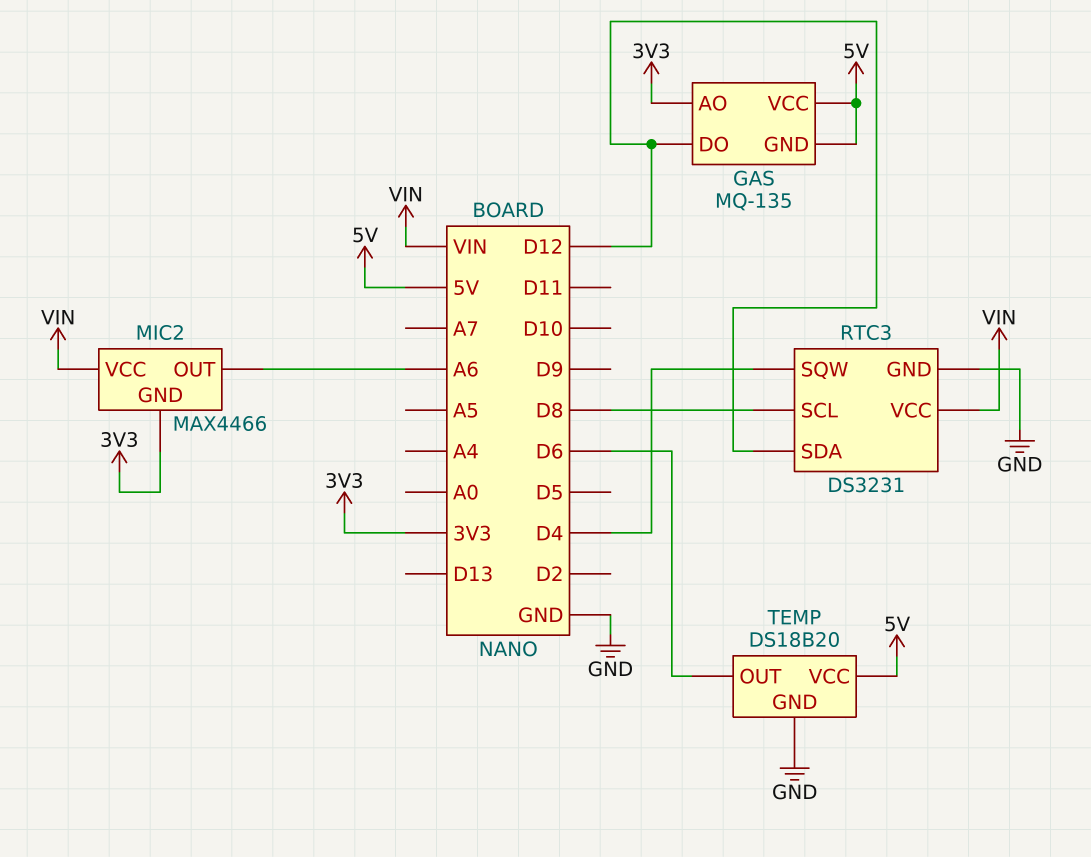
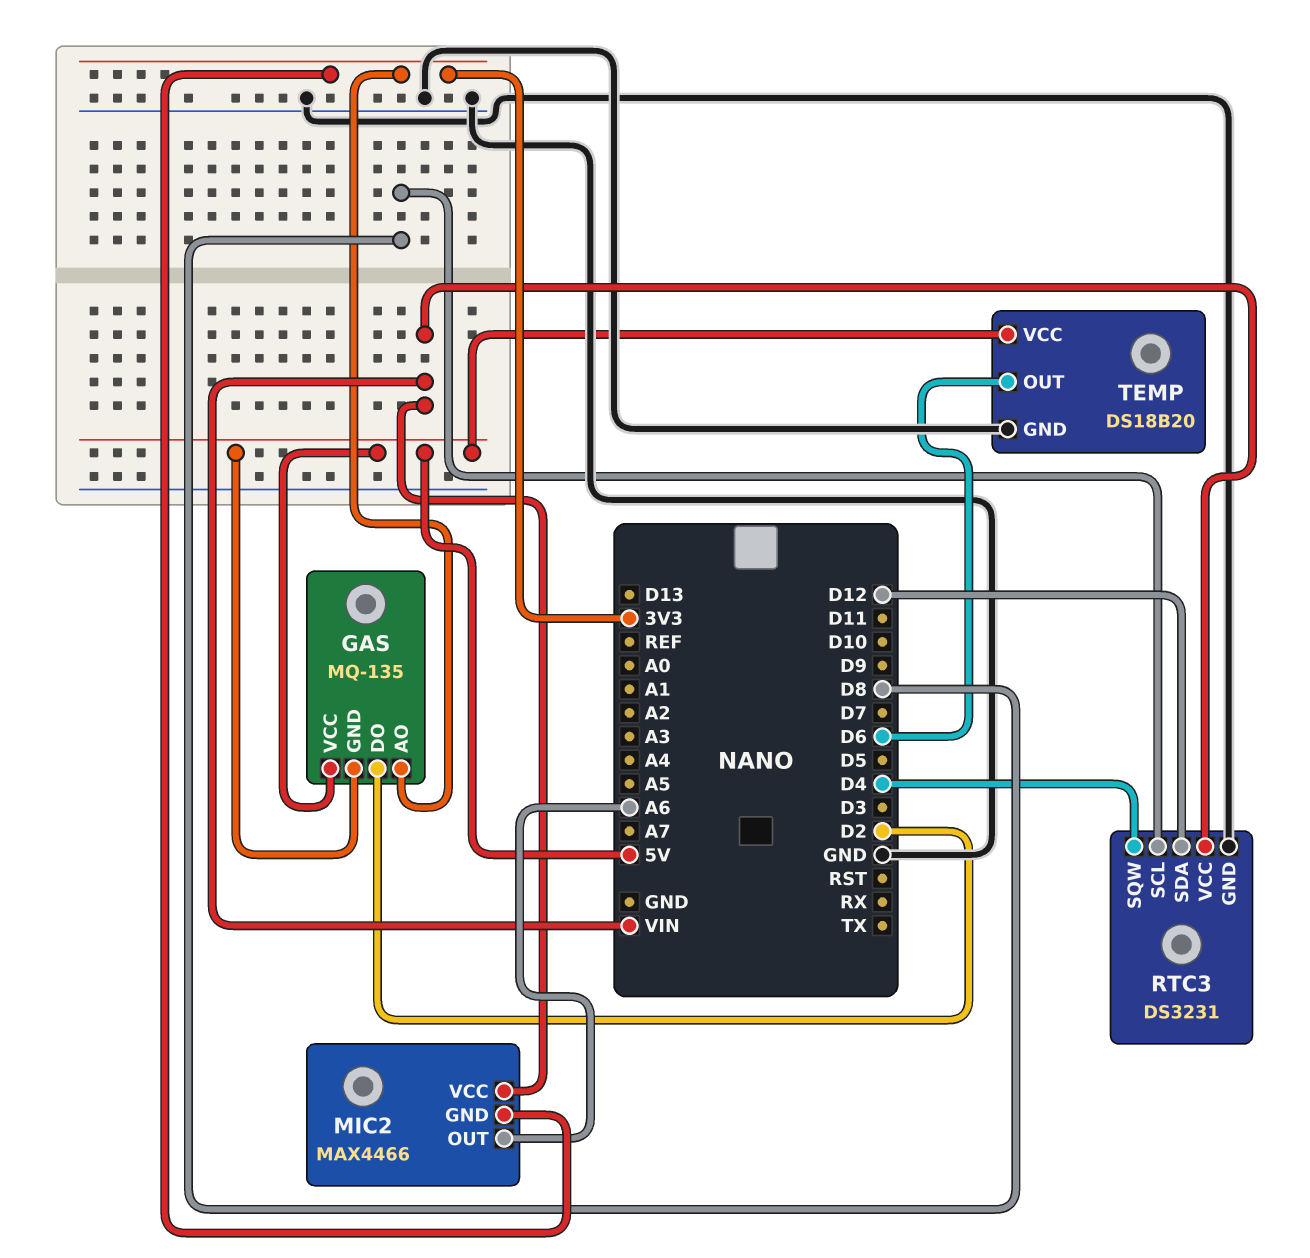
GAS pin DO: D12 -> D2

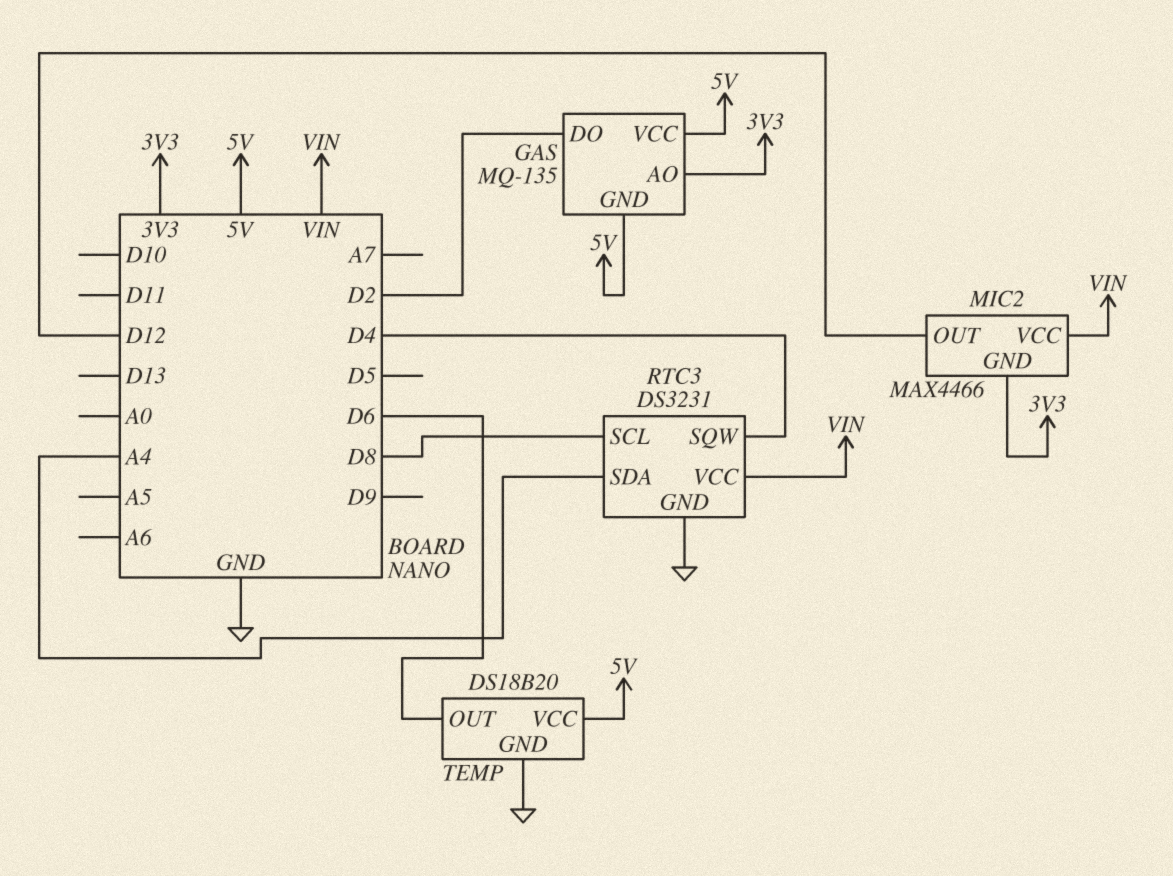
MIC2 pin OUT: A6 -> D12
RTC3 pin SDA: D12 -> A4

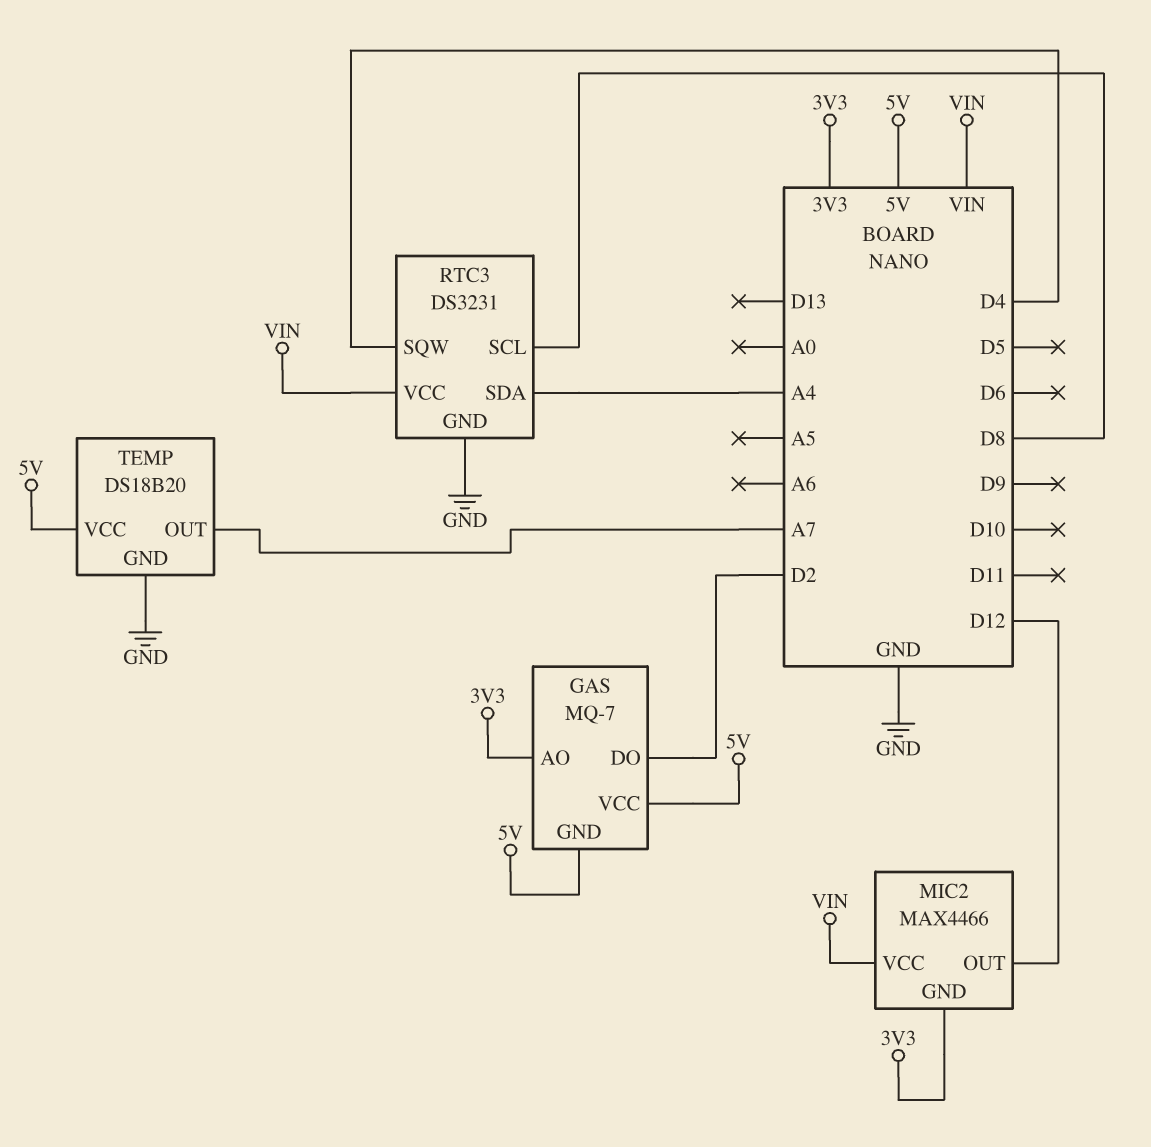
GAS: MQ-135 -> MQ-7
TEMP pin OUT: D6 -> A7

